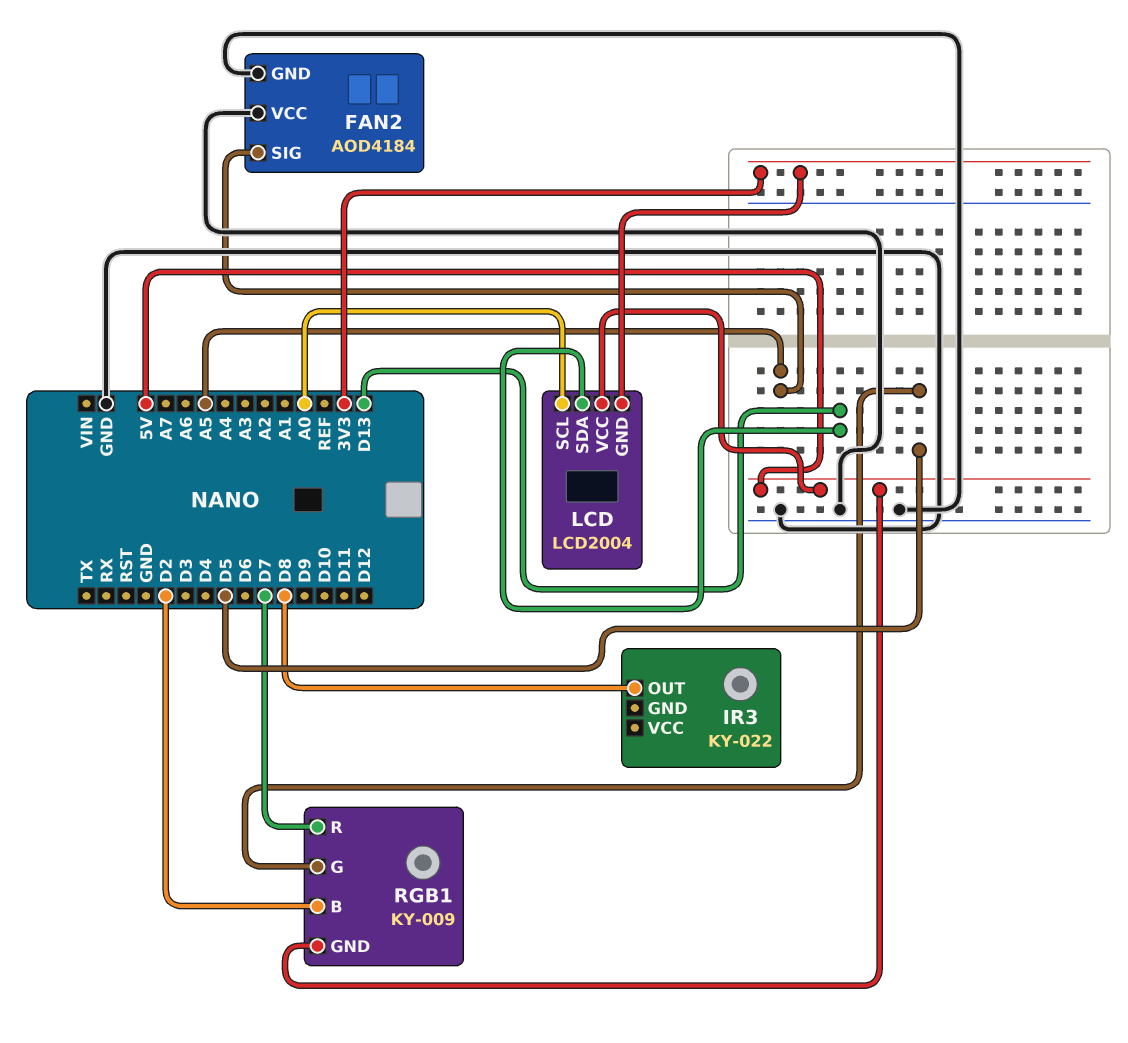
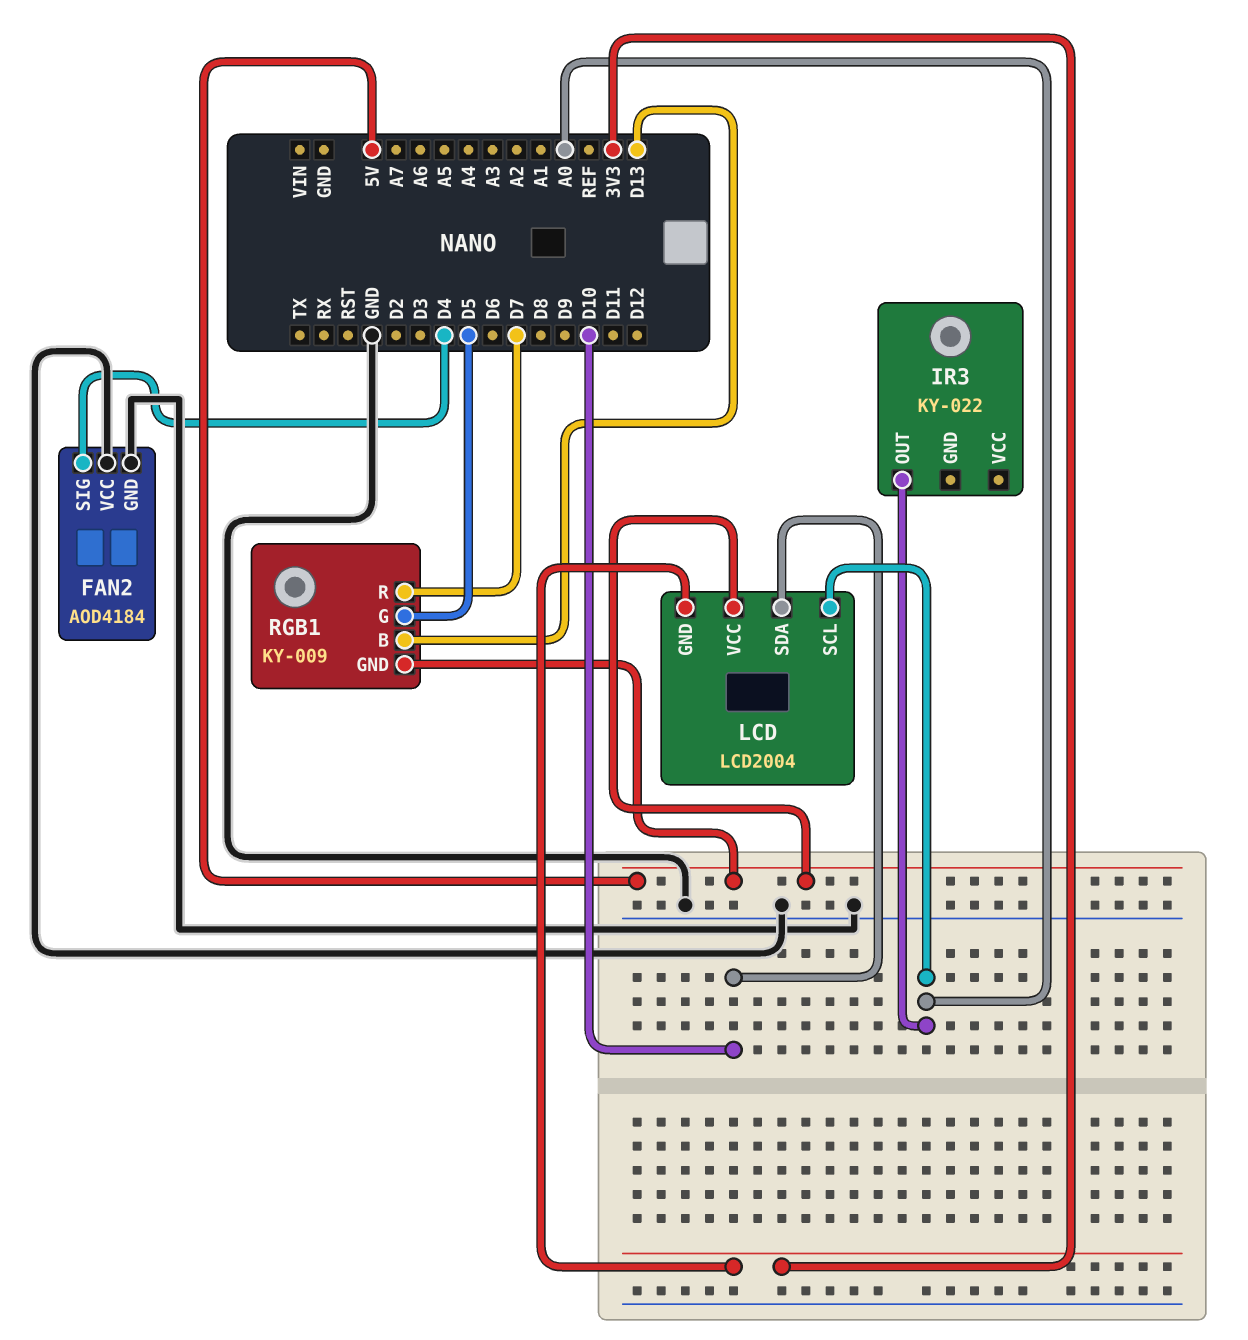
FAN2 pin SIG: A5 -> D4
IR3 pin OUT: D8 -> A0
LCD pin SDA: D13 -> D10
RGB1 pin B: D2 -> D13

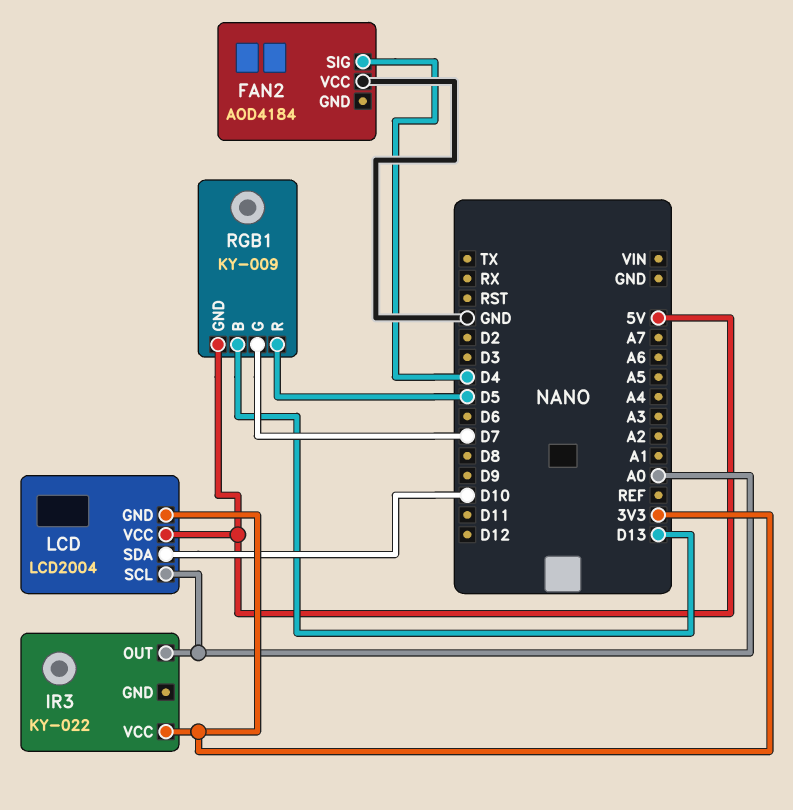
FAN2 pin GND: GND -> none
IR3 pin VCC: none -> 3V3
RGB1 pin G: D5 -> D7
RGB1 pin R: D7 -> D5

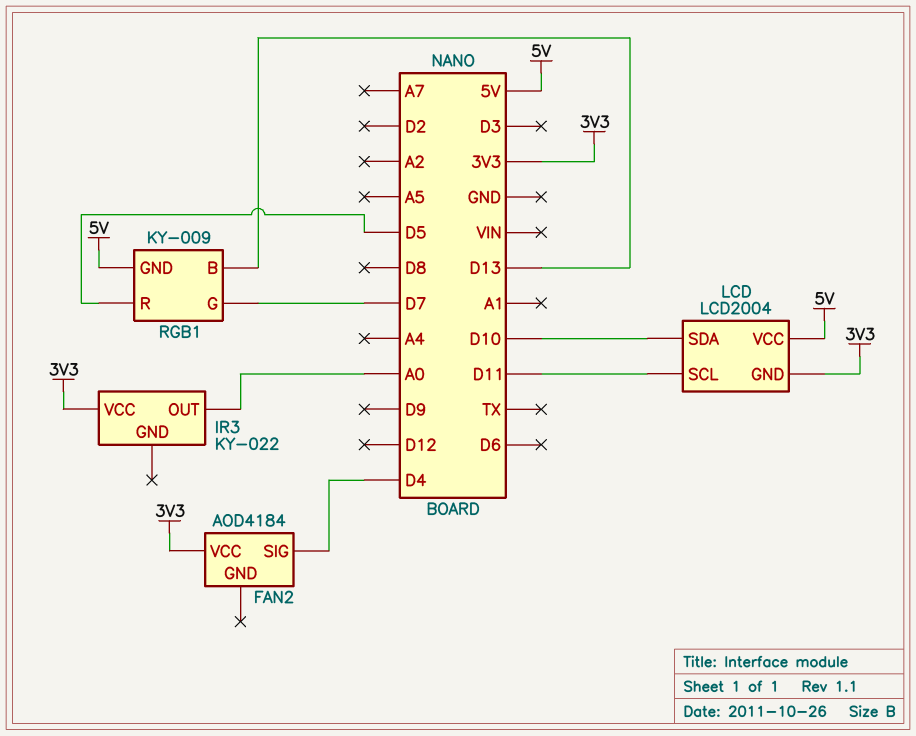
FAN2 pin VCC: GND -> 3V3
LCD pin SCL: A0 -> D11

